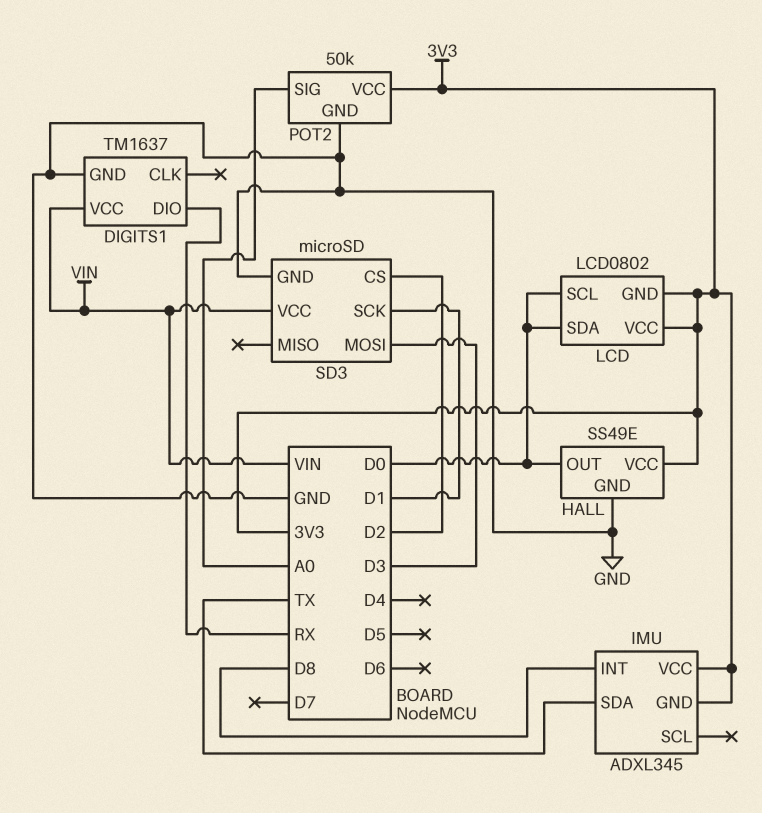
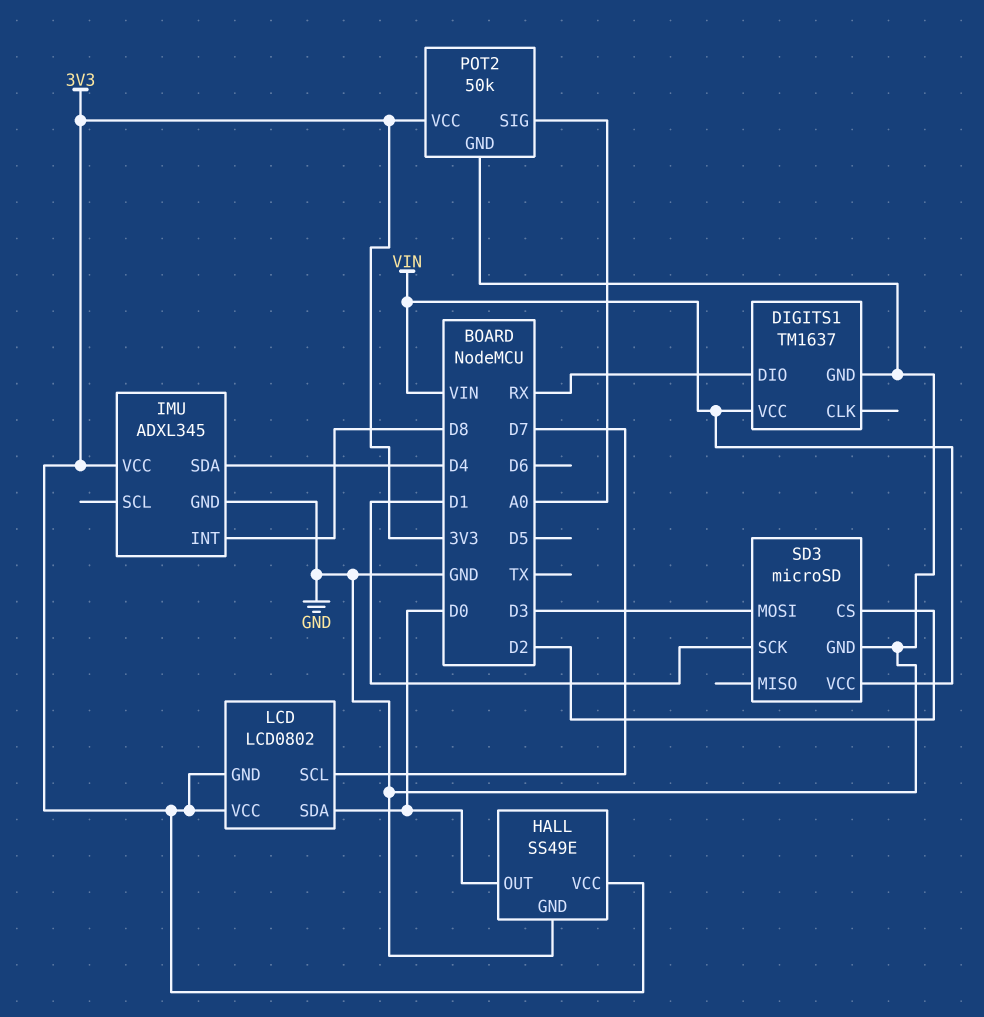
IMU pin GND: 3V3 -> GND
IMU pin SDA: TX -> D4
LCD pin SCL: D0 -> D7

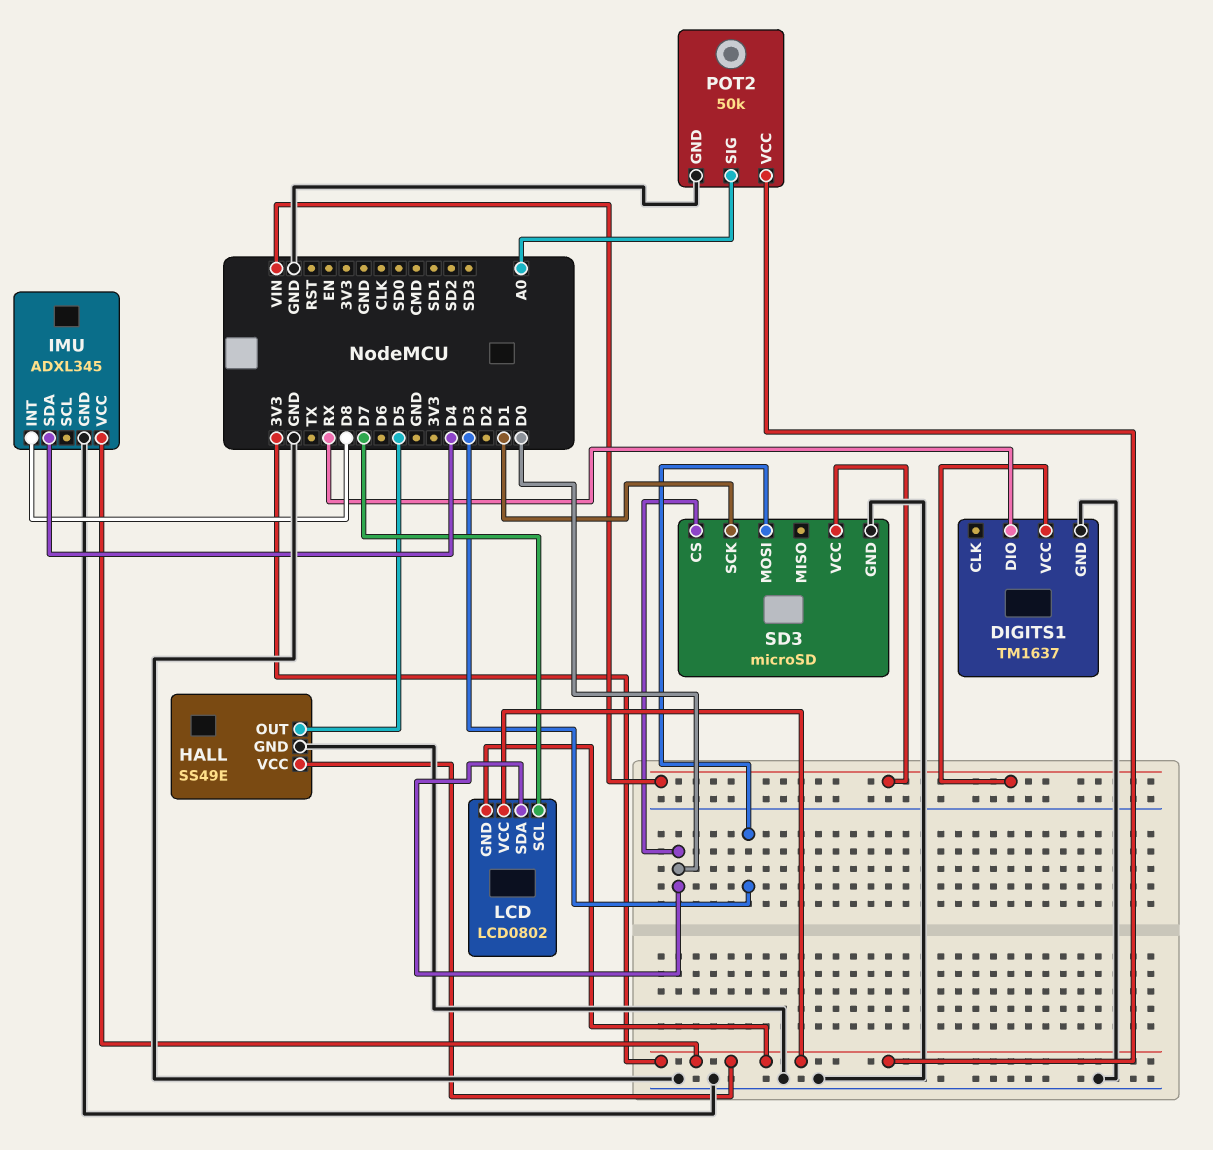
HALL pin OUT: D0 -> D5
SD3 pin CS: D2 -> D0

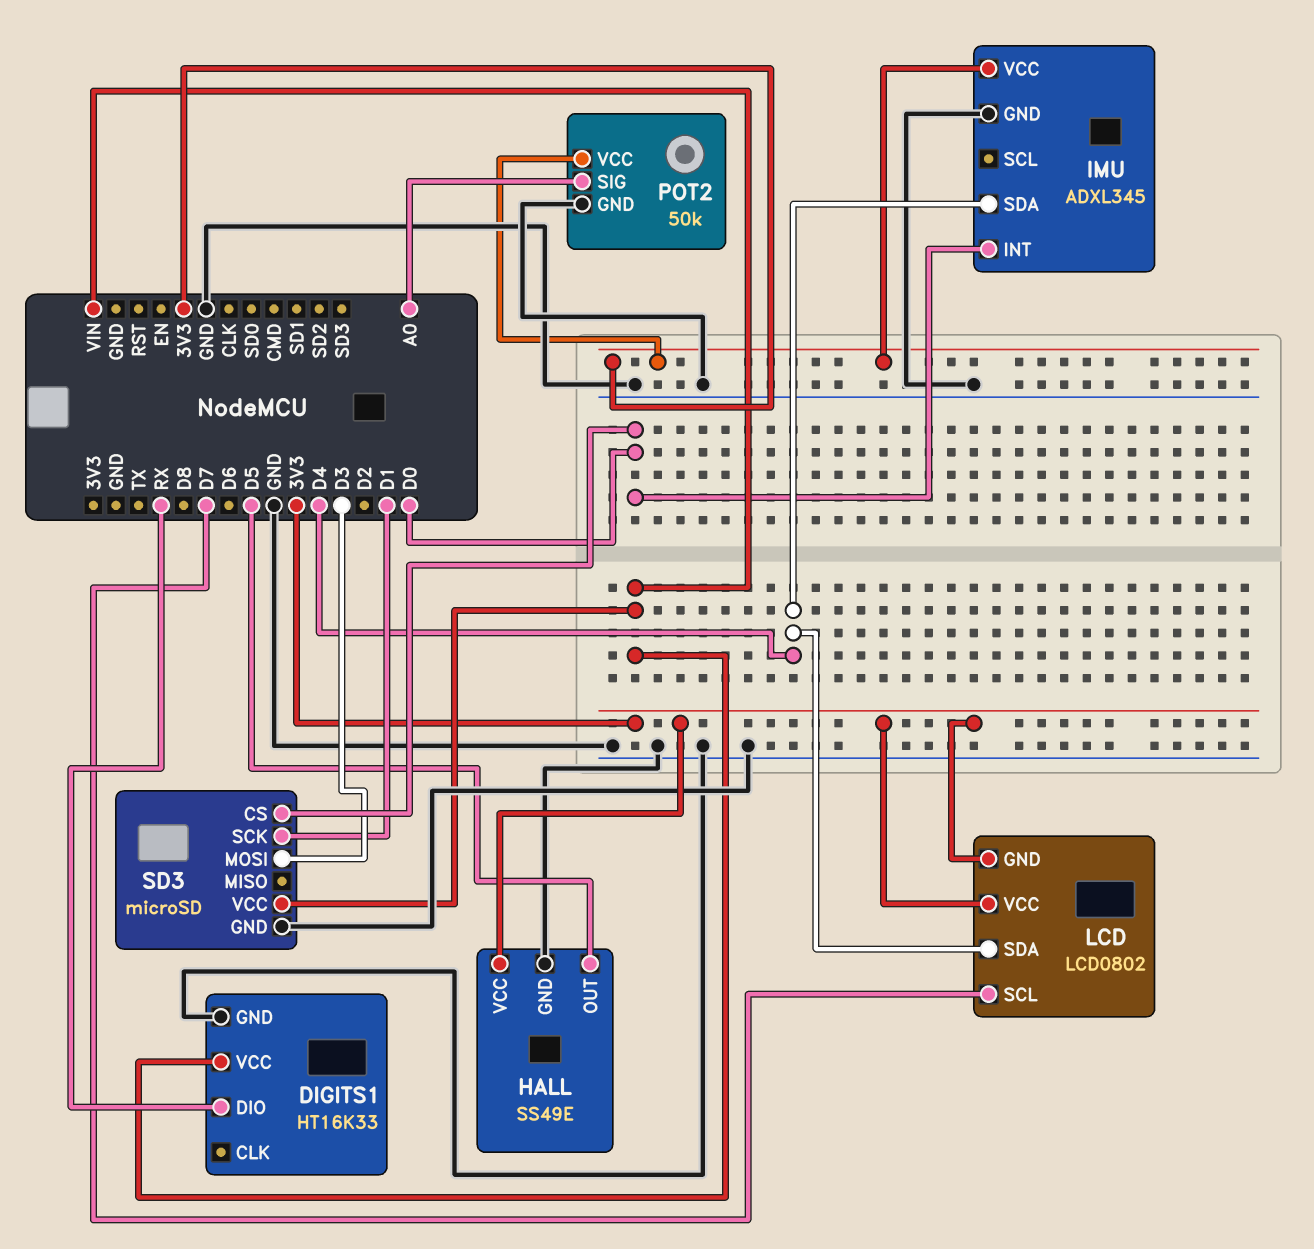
DIGITS1: TM1637 -> HT16K33
IMU pin INT: D8 -> D0
LCD pin SDA: D0 -> D4

